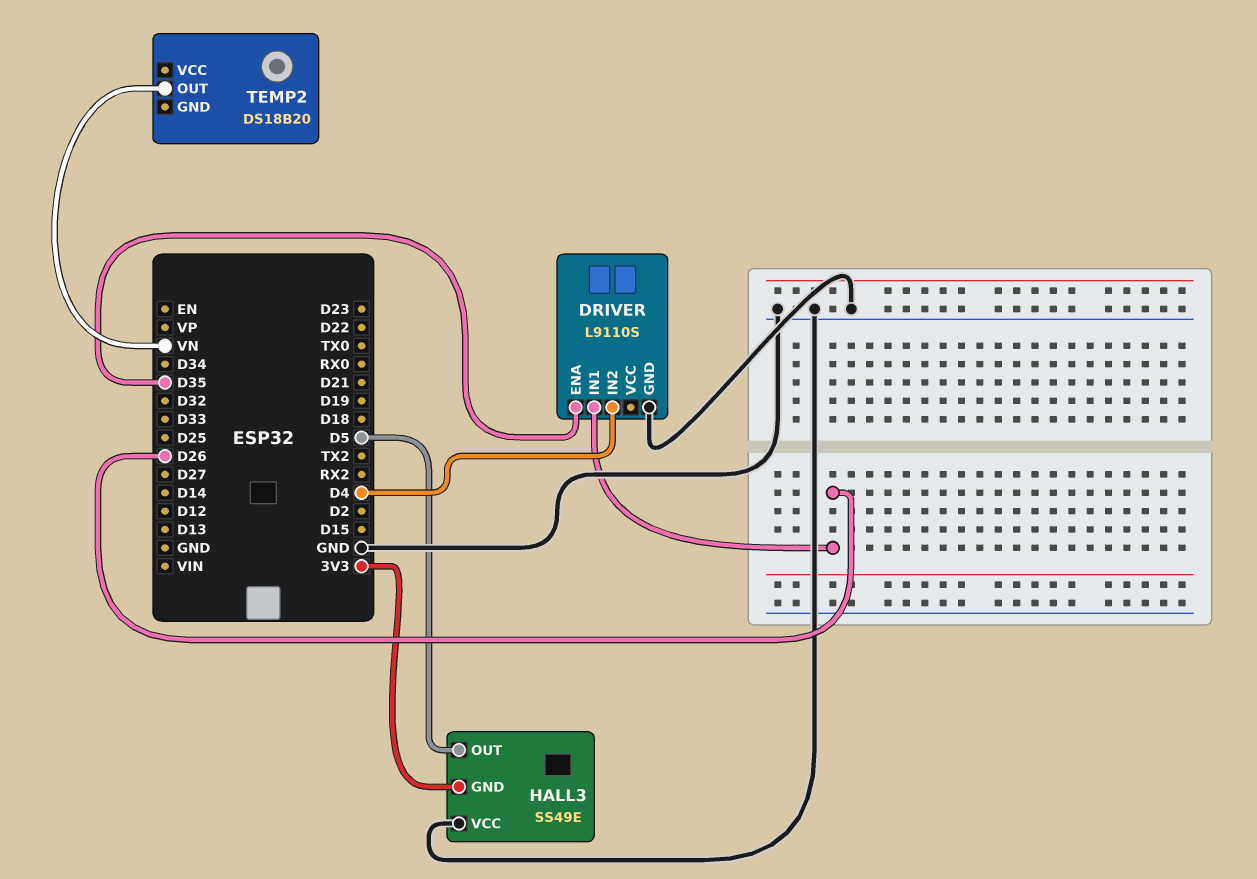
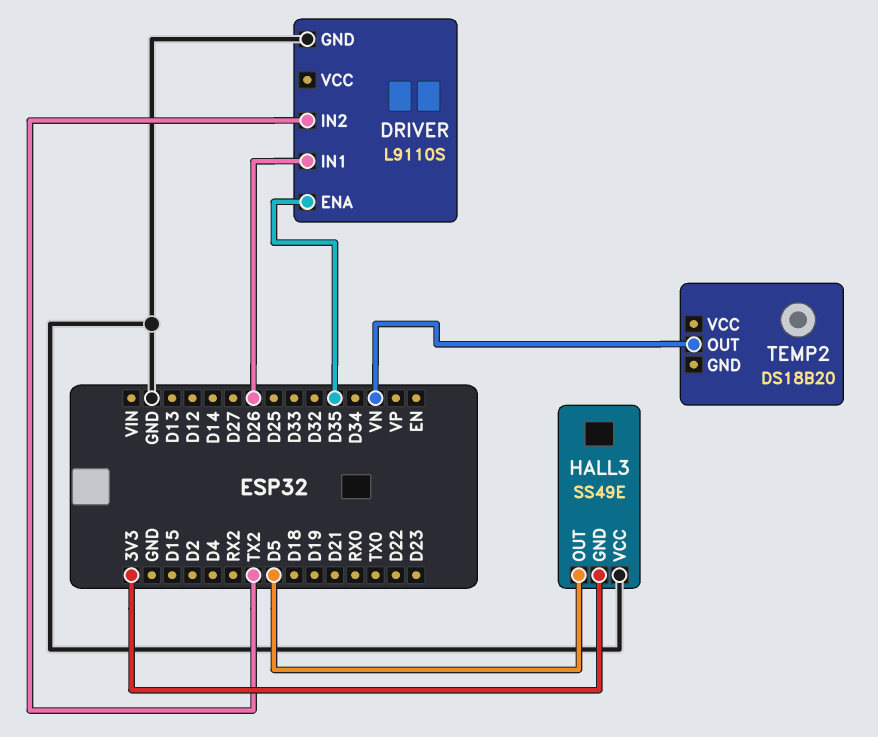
DRIVER pin IN2: D4 -> TX2

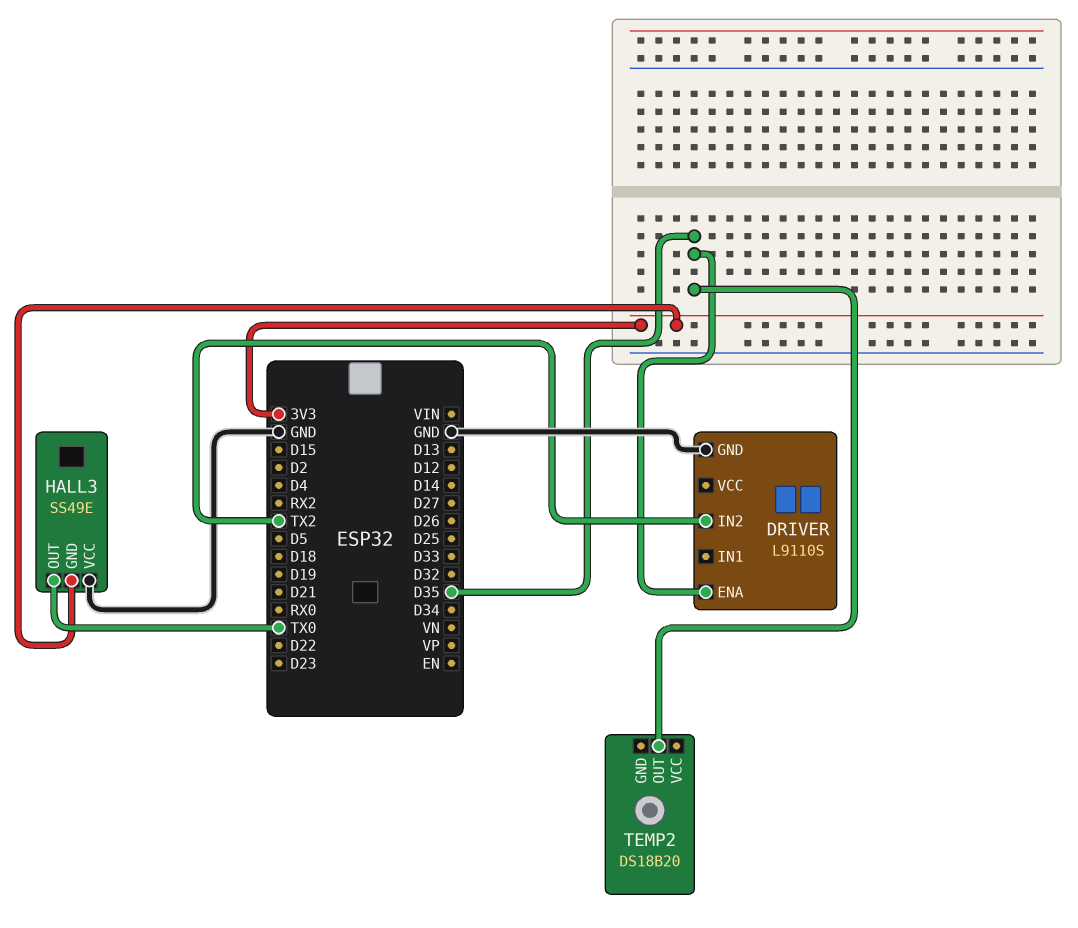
DRIVER pin IN1: D26 -> none
HALL3 pin OUT: D5 -> TX0
TEMP2 pin OUT: VN -> D35

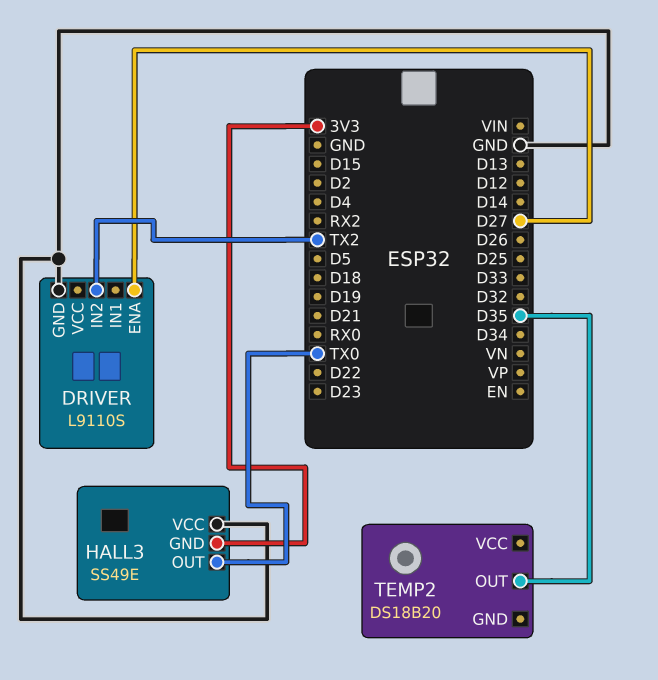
DRIVER pin ENA: D35 -> D27

